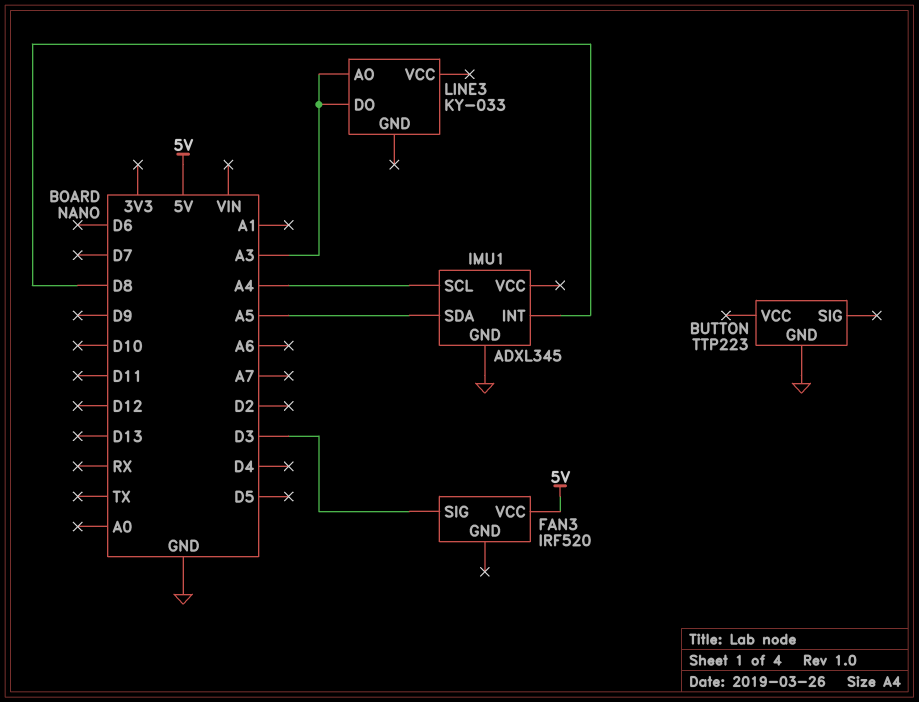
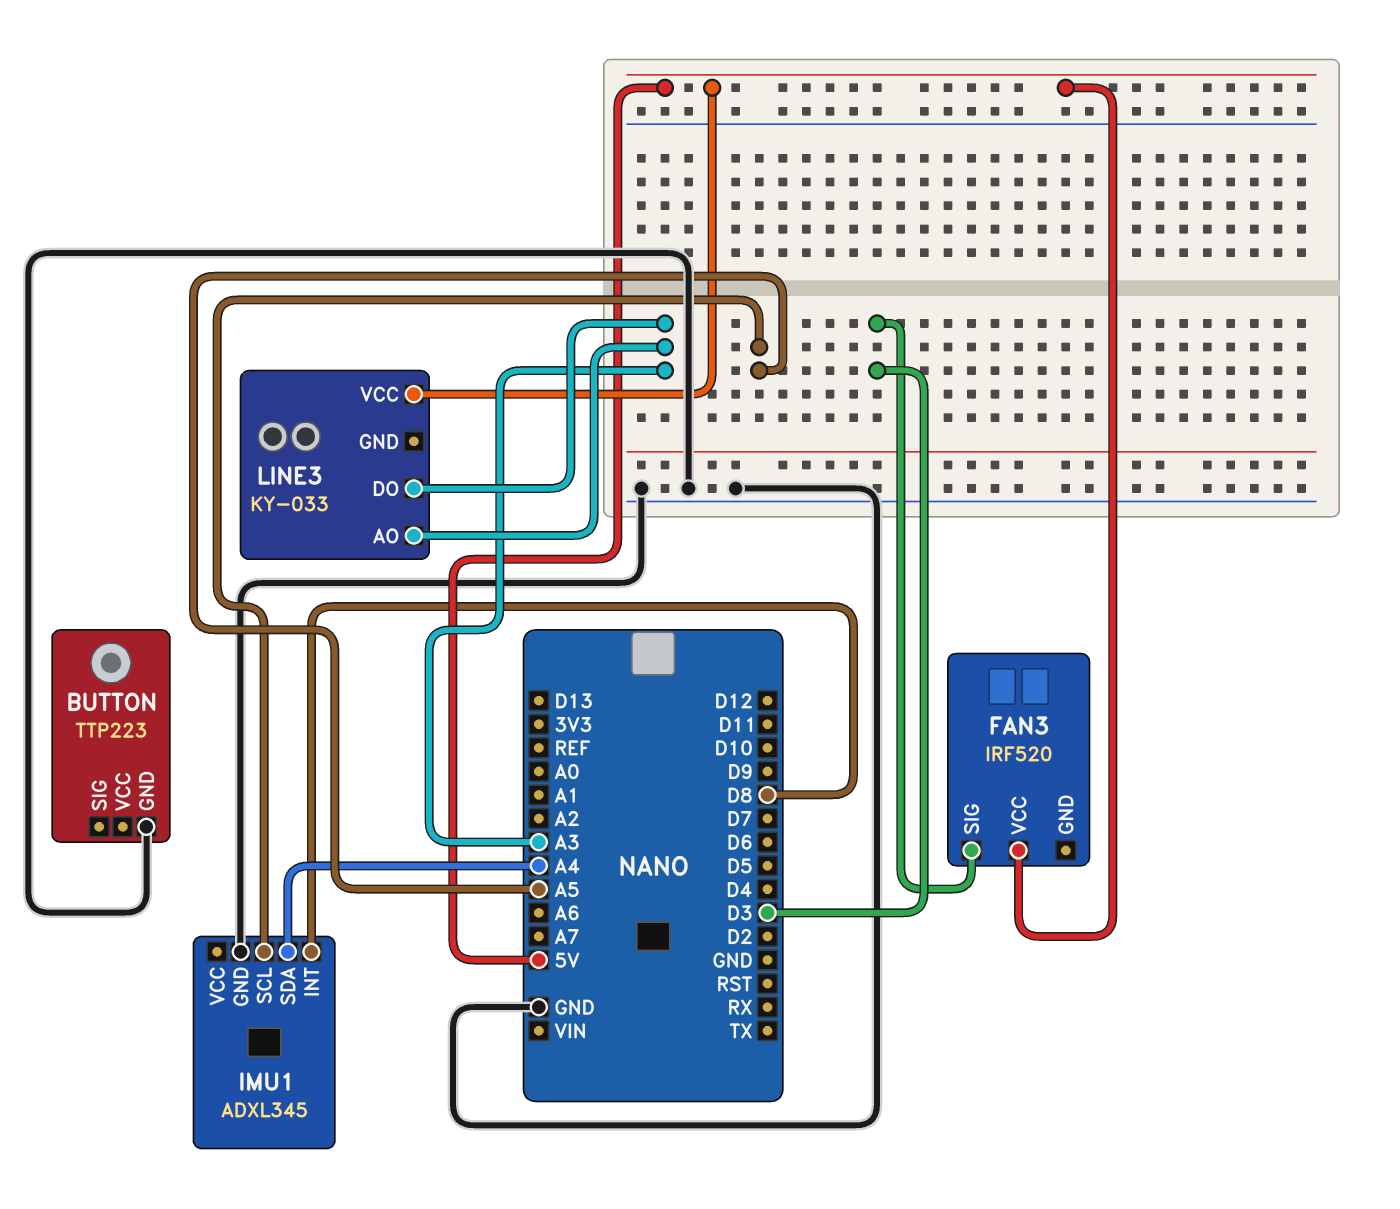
IMU1 pin SCL: A4 -> A5
IMU1 pin SDA: A5 -> A4
LINE3 pin VCC: none -> 5V

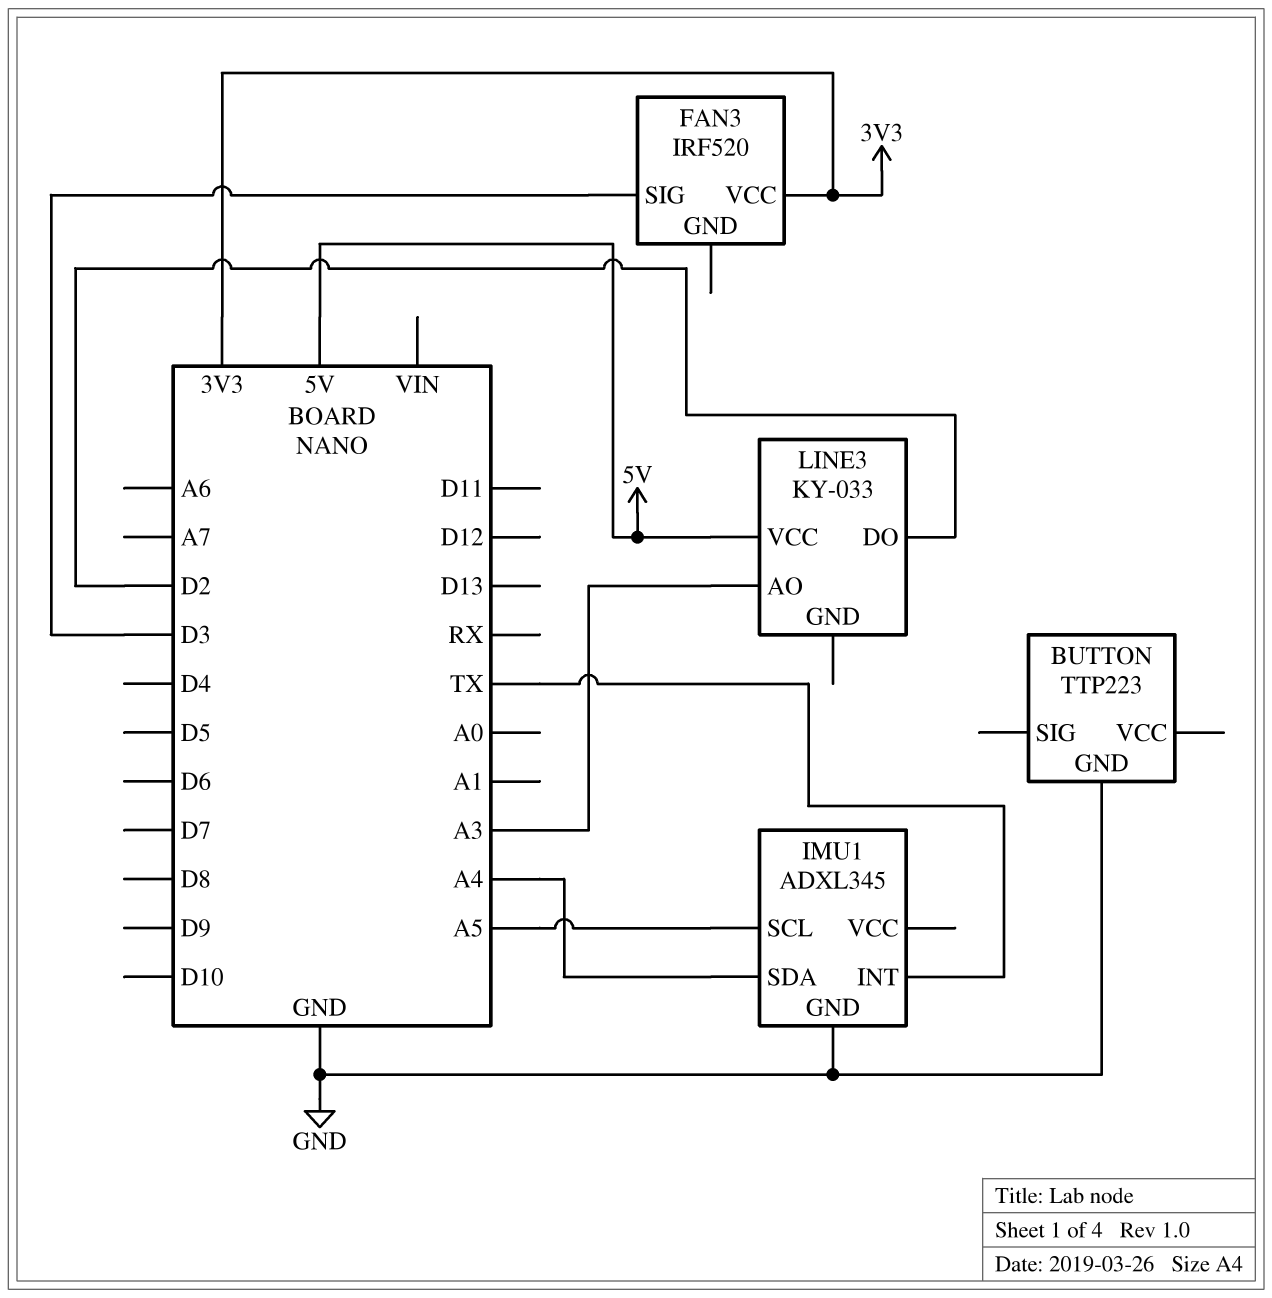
FAN3 pin VCC: 5V -> 3V3
IMU1 pin INT: D8 -> TX
LINE3 pin DO: A3 -> D2

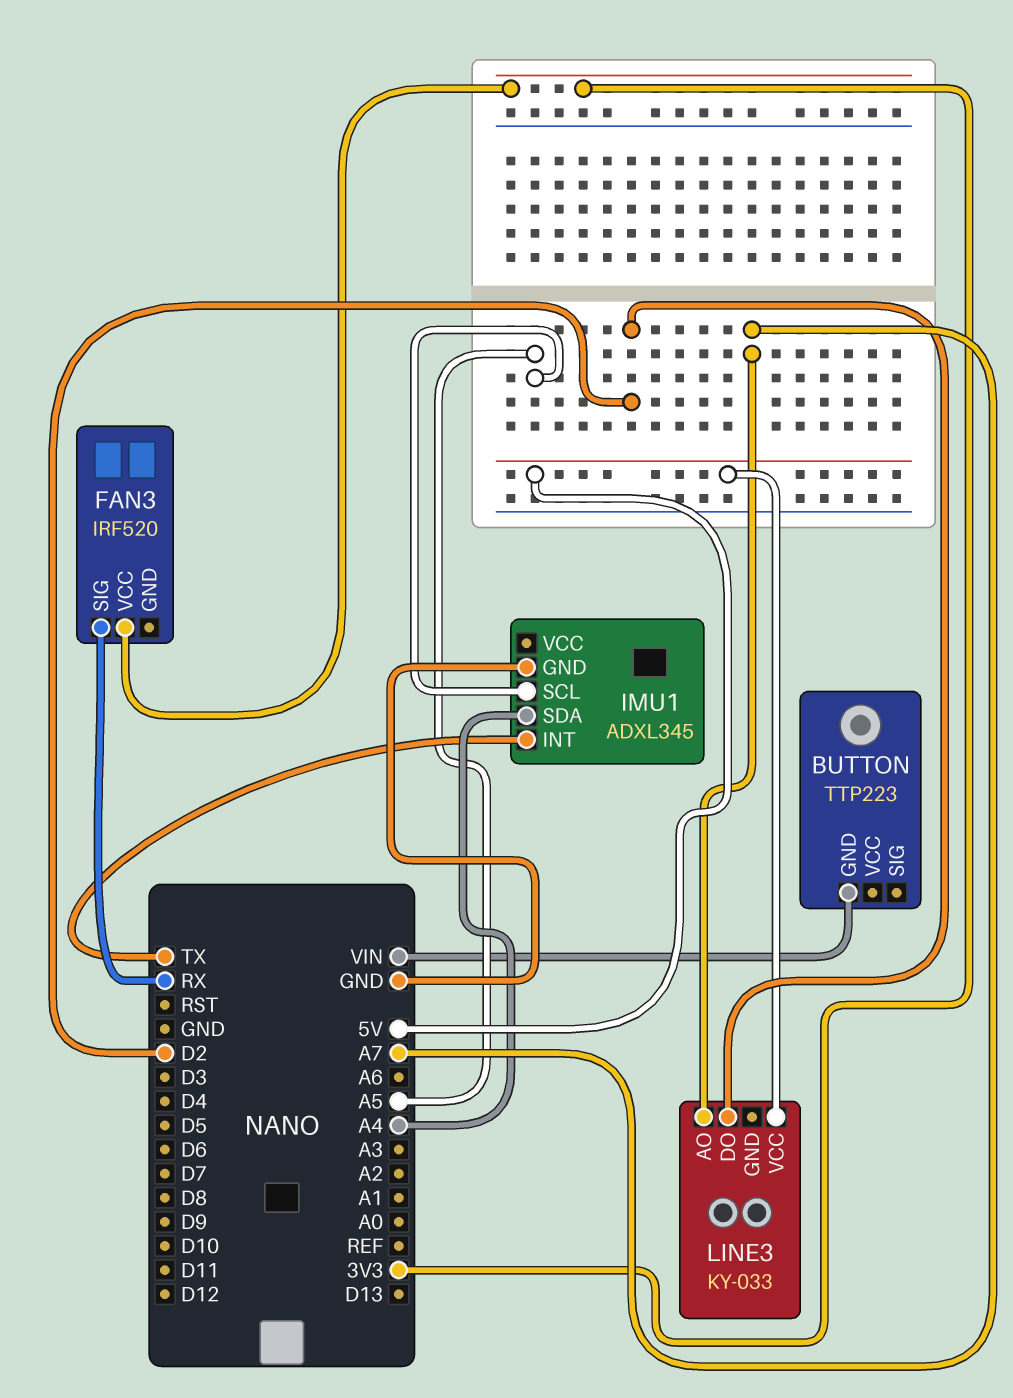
BUTTON pin GND: GND -> VIN
FAN3 pin SIG: D3 -> RX
LINE3 pin AO: A3 -> A7

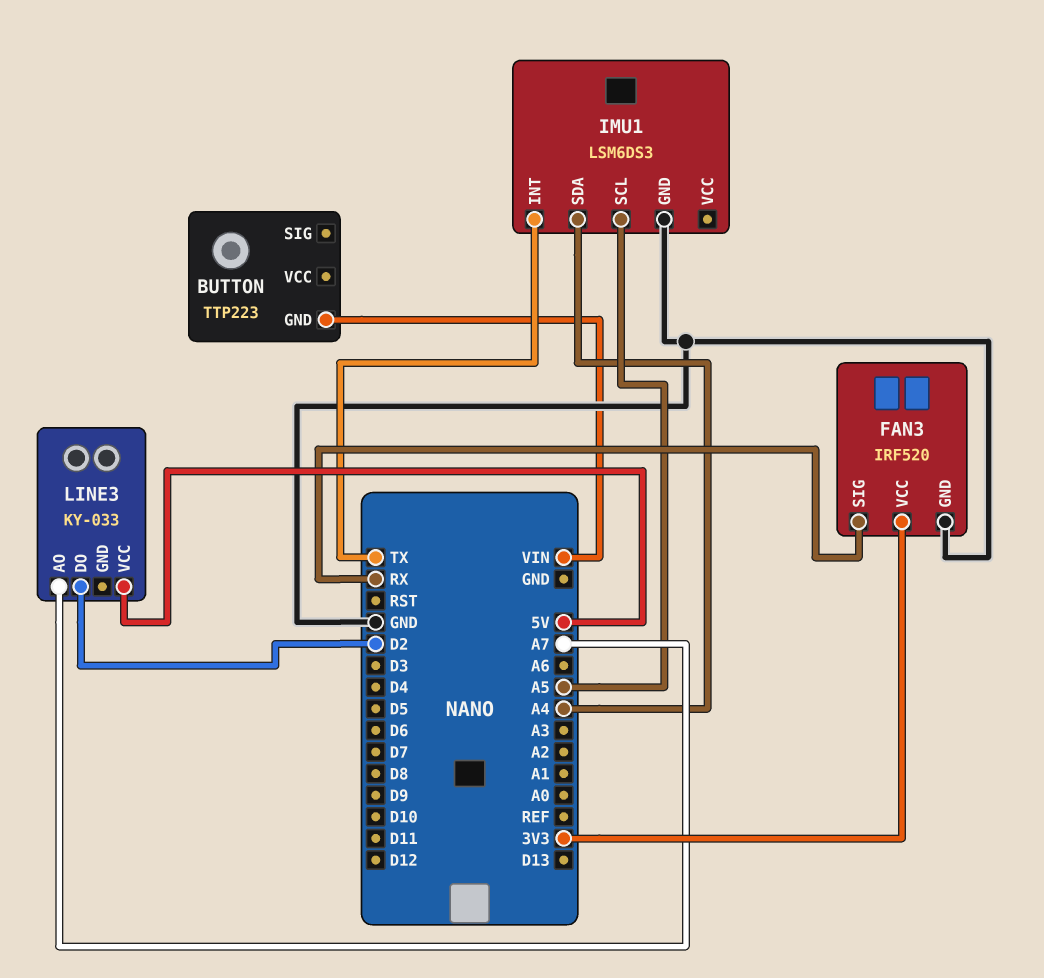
FAN3 pin GND: none -> GND
IMU1: ADXL345 -> LSM6DS3

